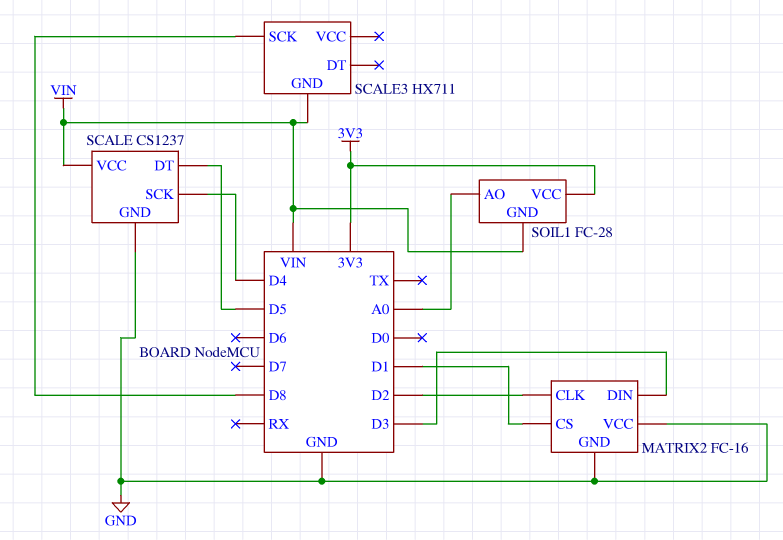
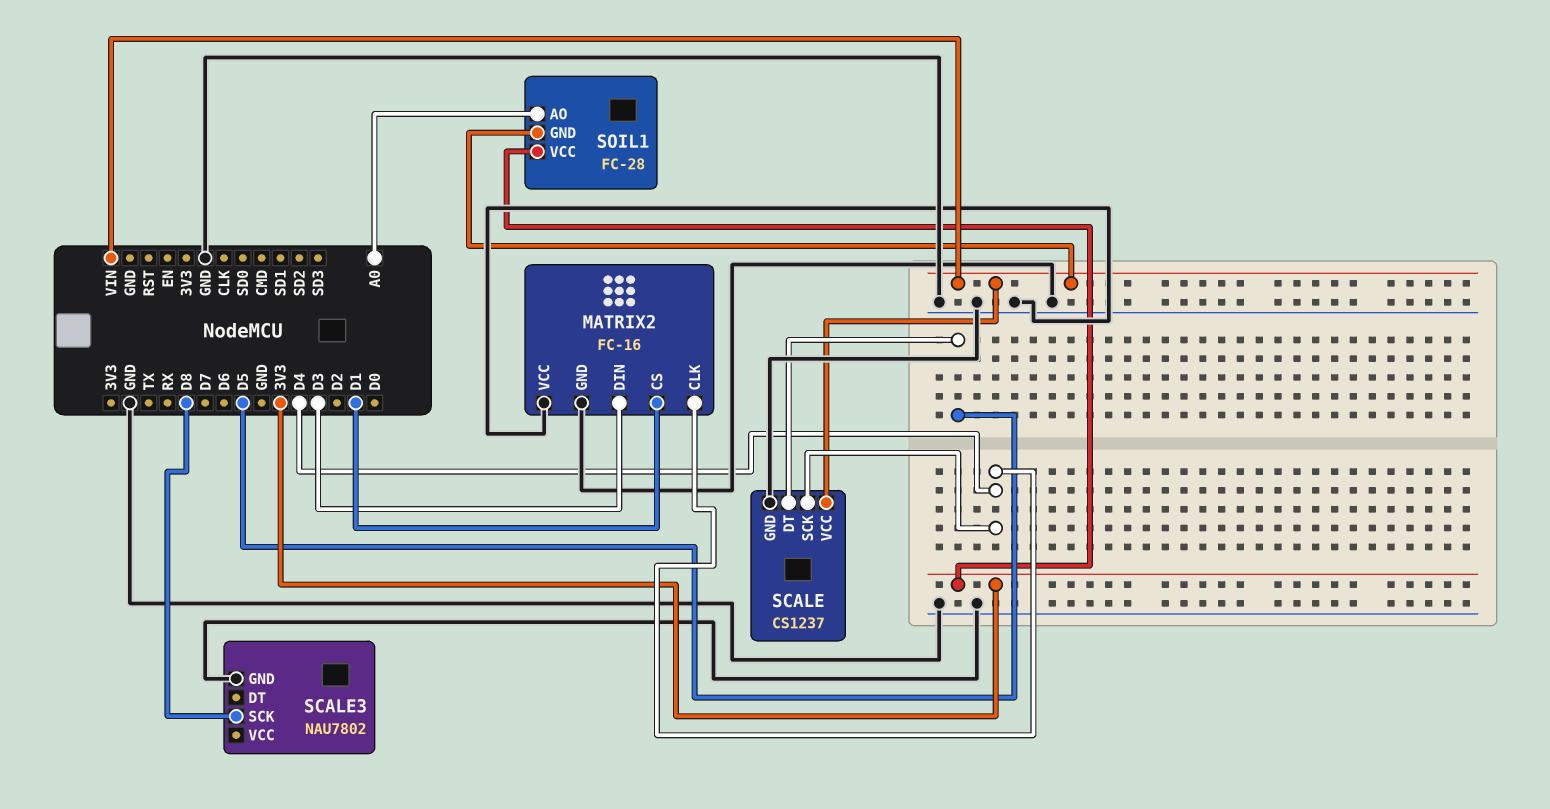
MATRIX2 pin CLK: D2 -> D4
SCALE3: HX711 -> NAU7802
SCALE3 pin GND: VIN -> GND

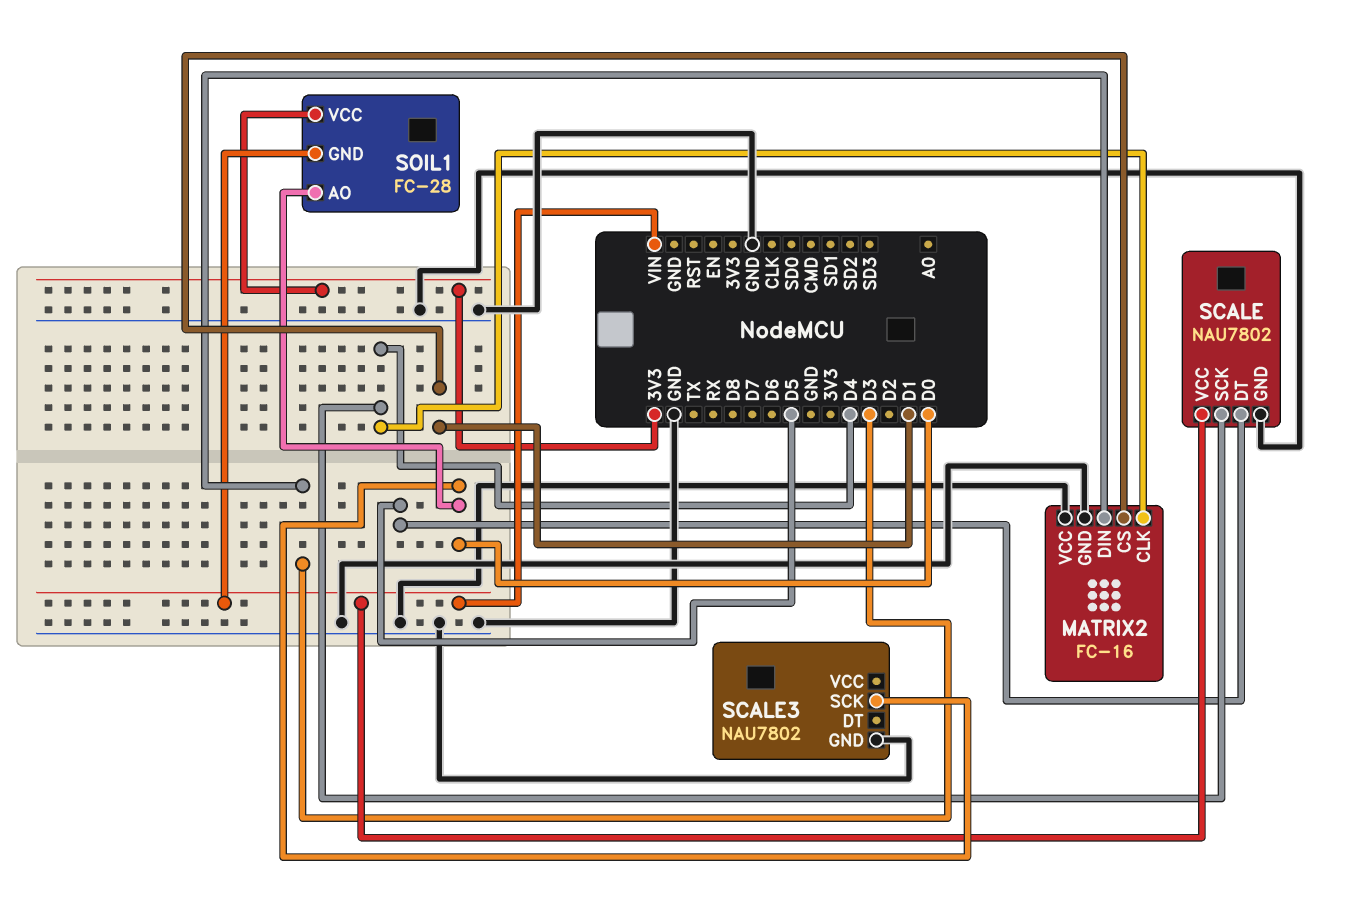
SCALE: CS1237 -> NAU7802
SCALE3 pin SCK: D8 -> D0
SOIL1 pin AO: A0 -> D0

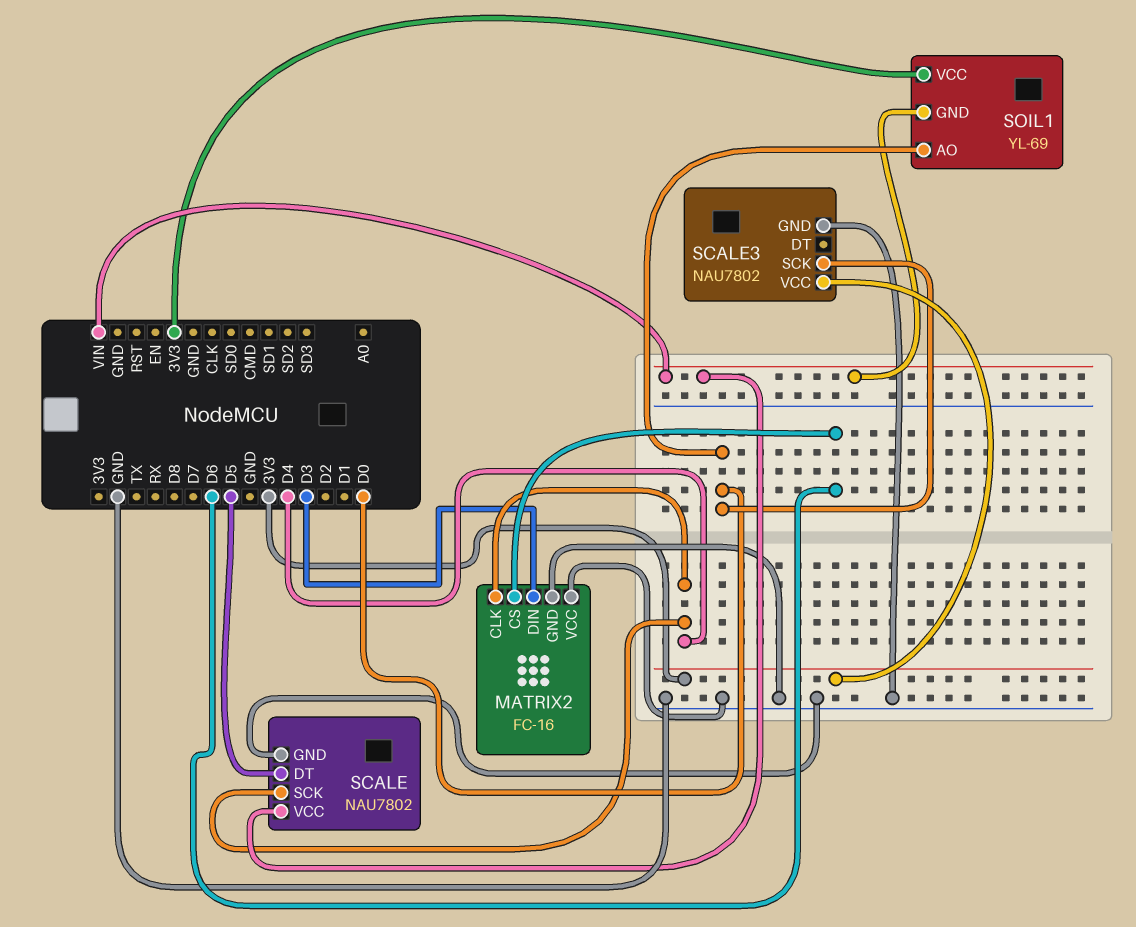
MATRIX2 pin CS: D1 -> D6
SCALE3 pin VCC: none -> 3V3
SOIL1: FC-28 -> YL-69

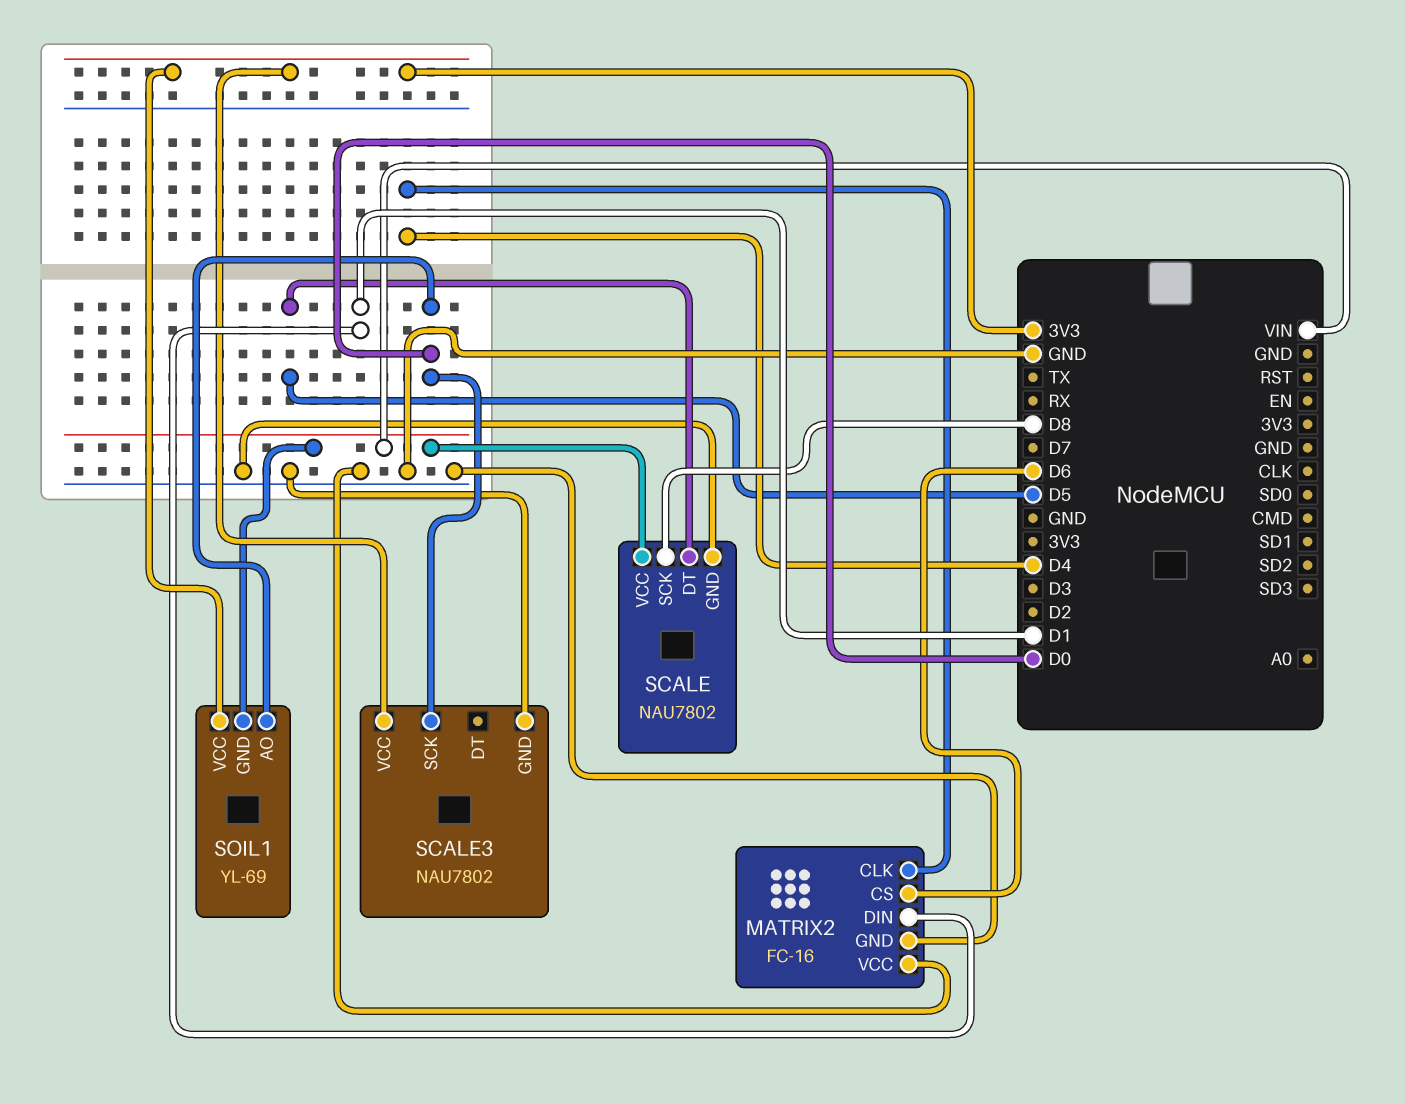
MATRIX2 pin DIN: D3 -> D1
SCALE pin SCK: D4 -> D8

